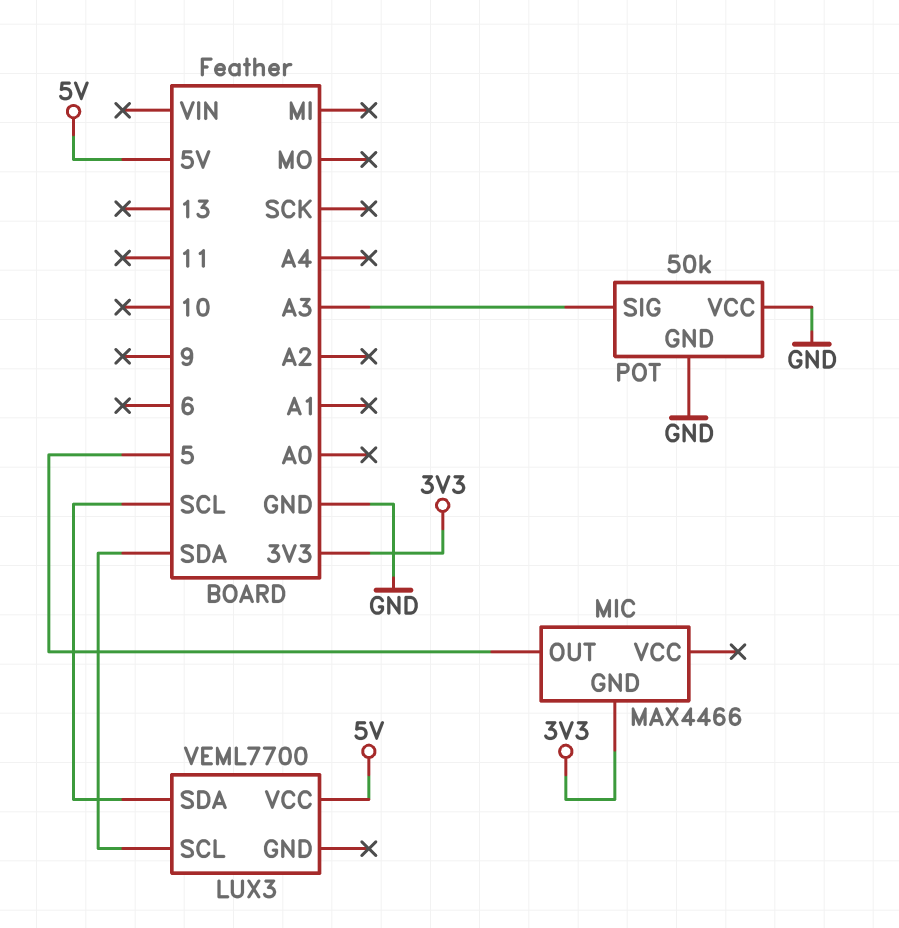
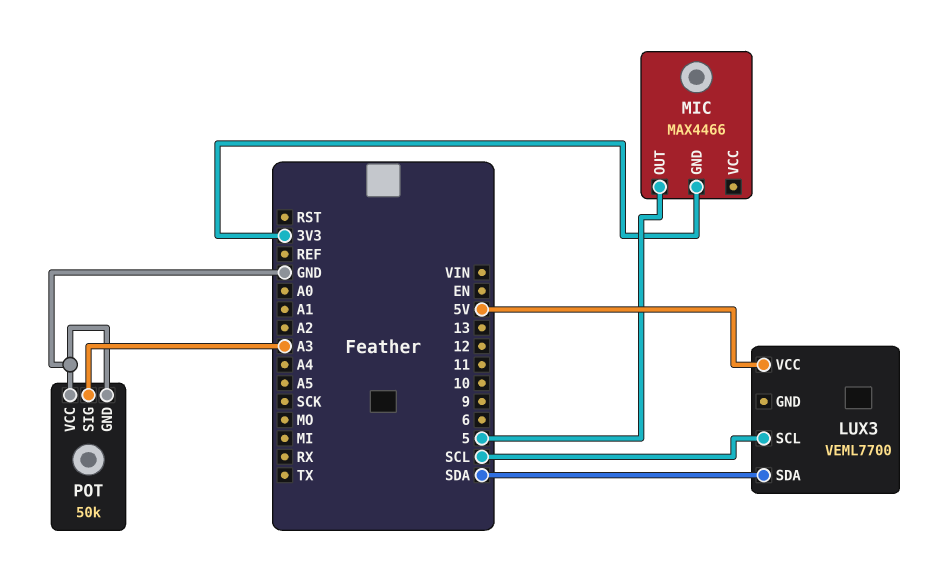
LUX3 pin SCL: SDA -> SCL
LUX3 pin SDA: SCL -> SDA

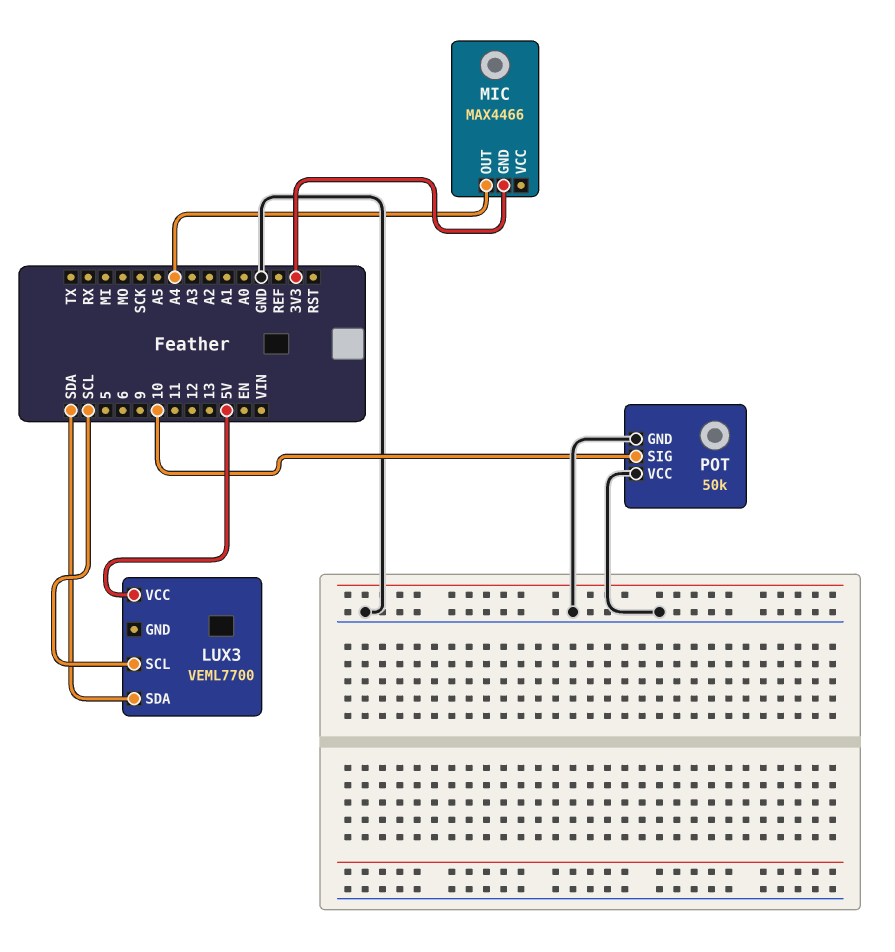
MIC pin OUT: 5 -> A4
POT pin SIG: A3 -> 10

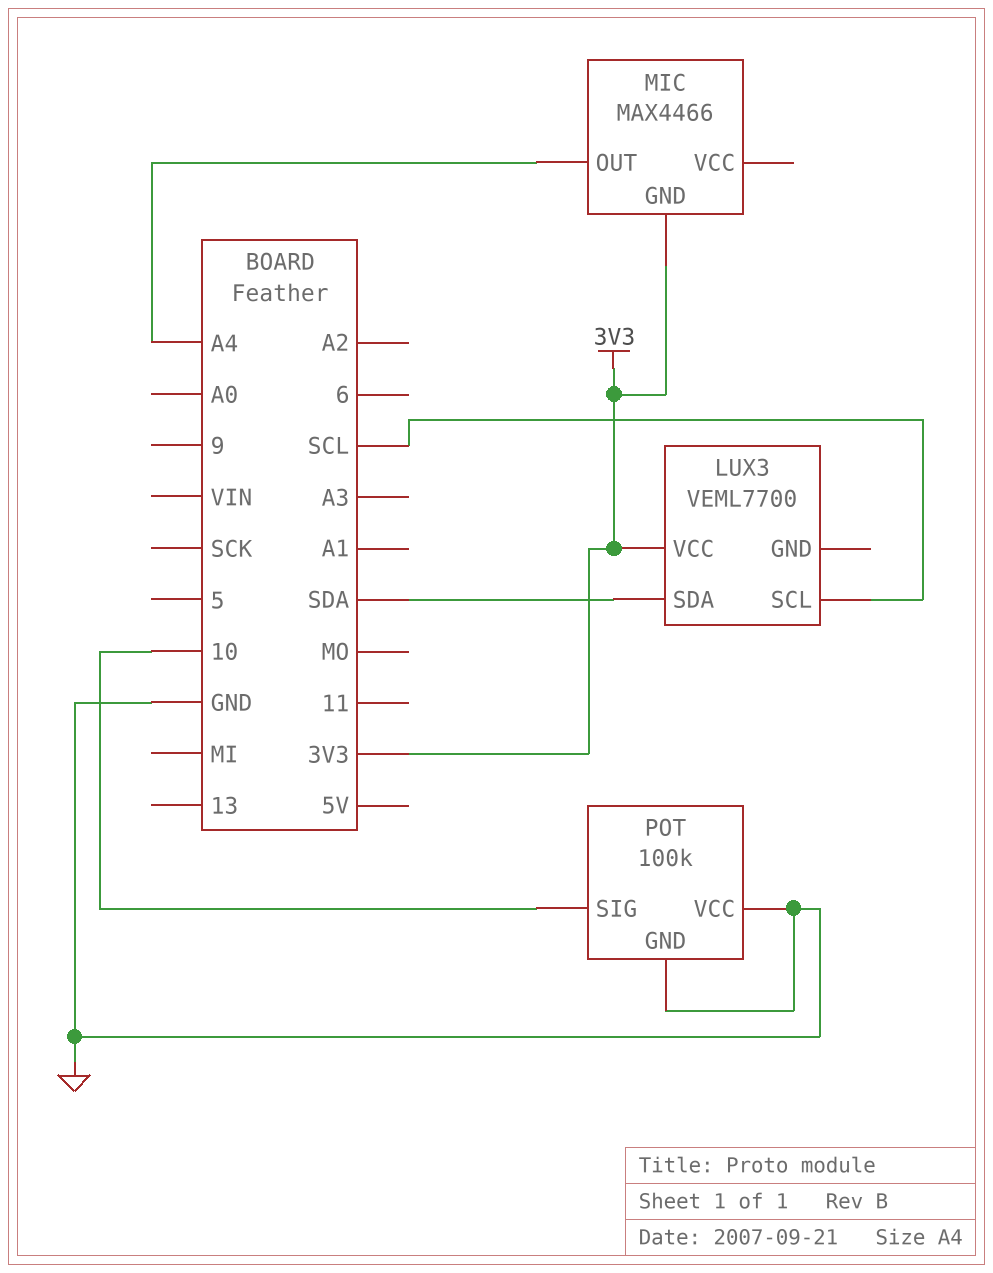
LUX3 pin VCC: 5V -> 3V3
POT: 50k -> 100k

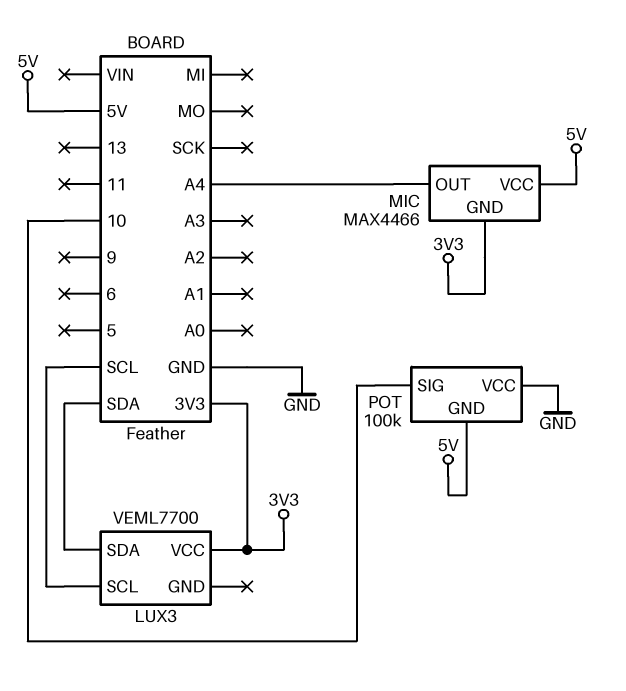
MIC pin VCC: none -> 5V
POT pin GND: GND -> 5V

